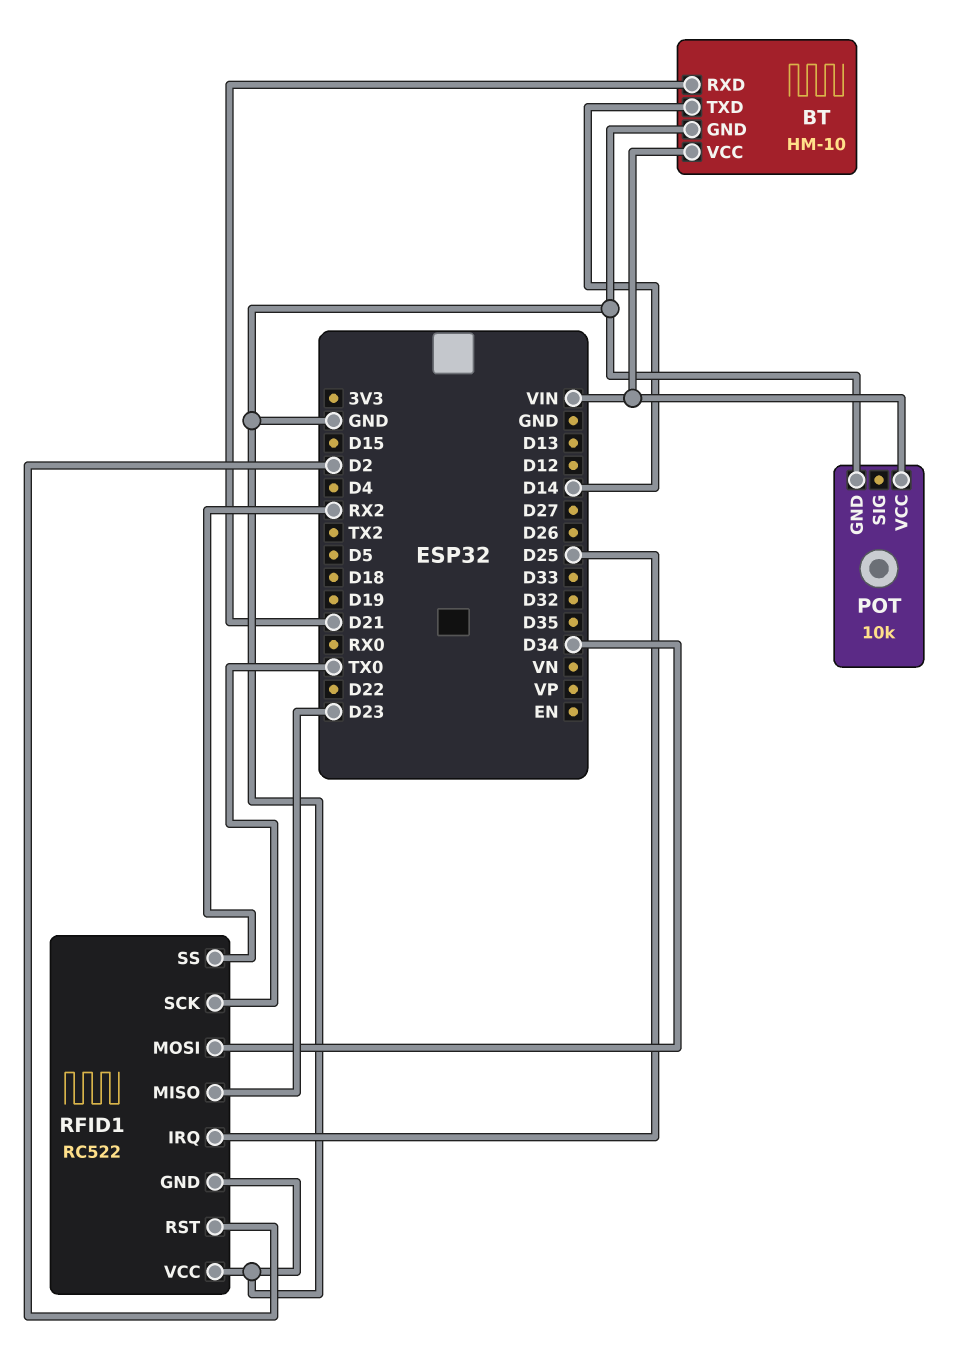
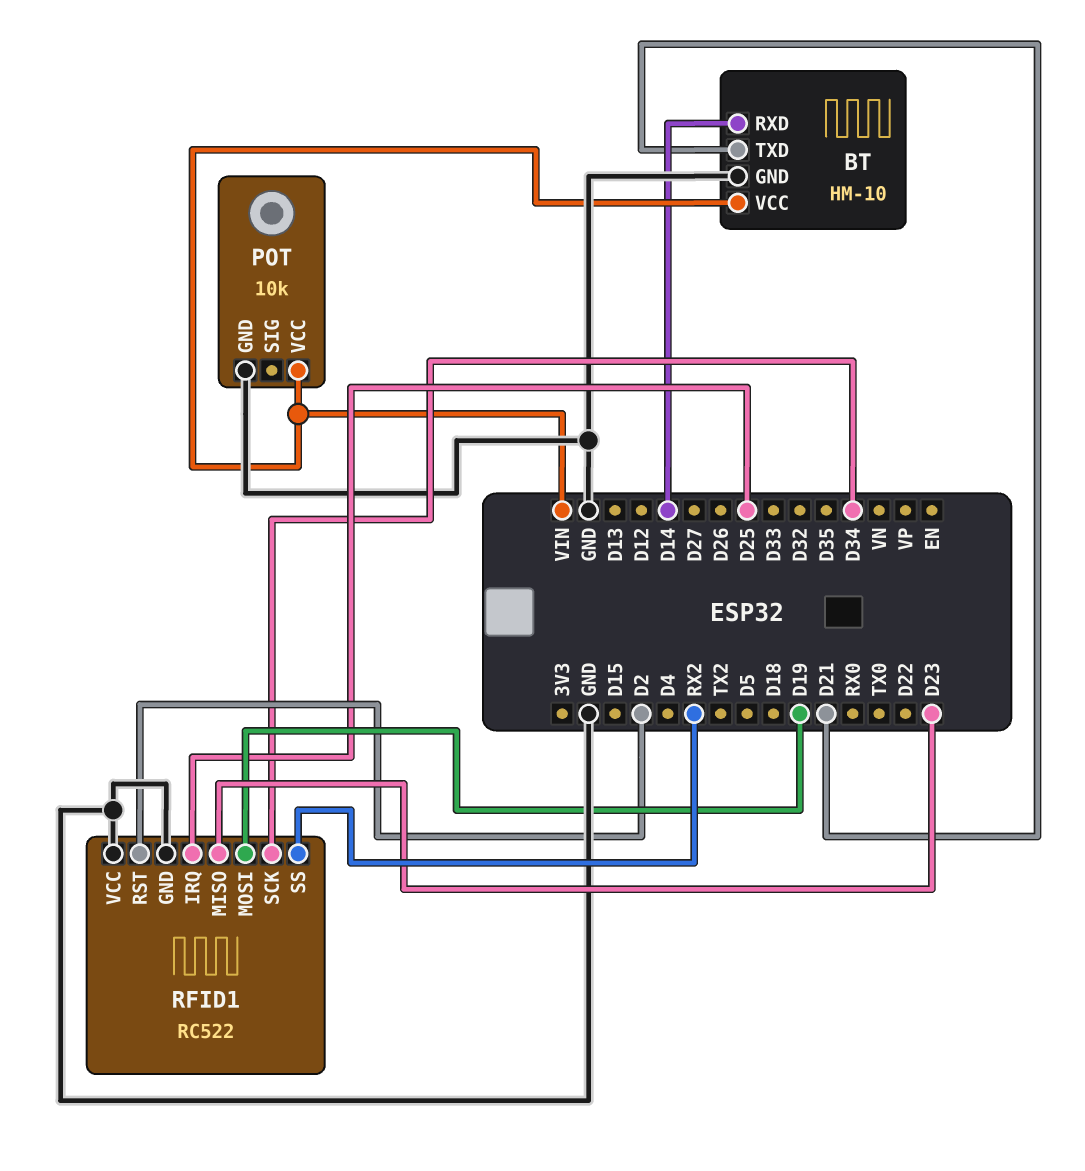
BT pin RXD: D21 -> D14
BT pin TXD: D14 -> D21
RFID1 pin MOSI: D34 -> D19
RFID1 pin SCK: TX0 -> D34

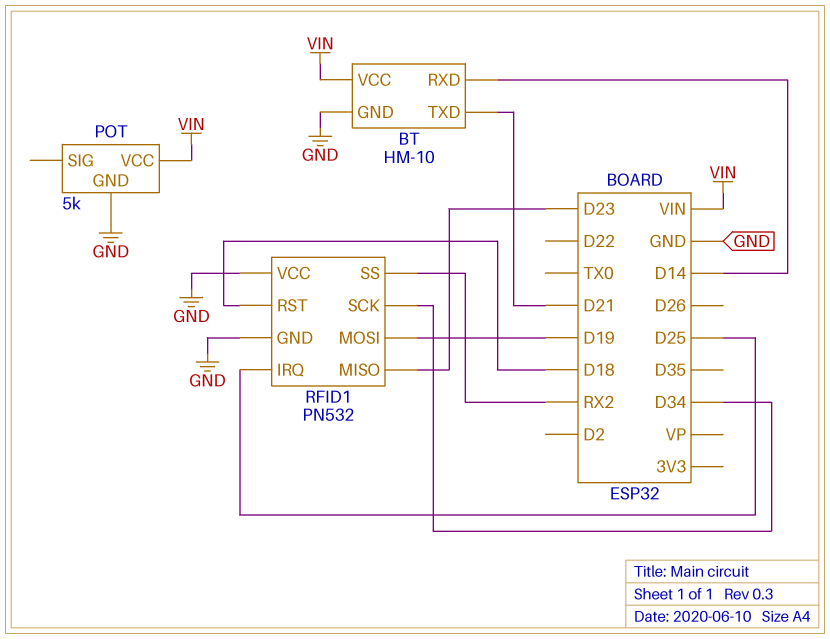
POT: 10k -> 5k
RFID1: RC522 -> PN532
RFID1 pin RST: D2 -> D18

